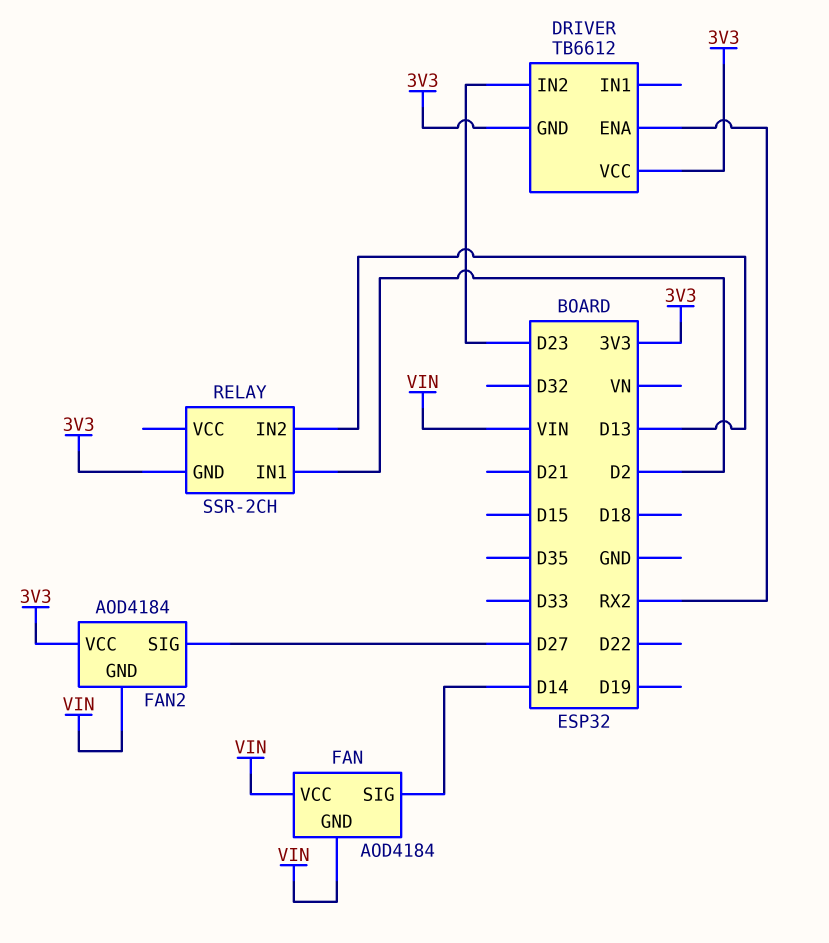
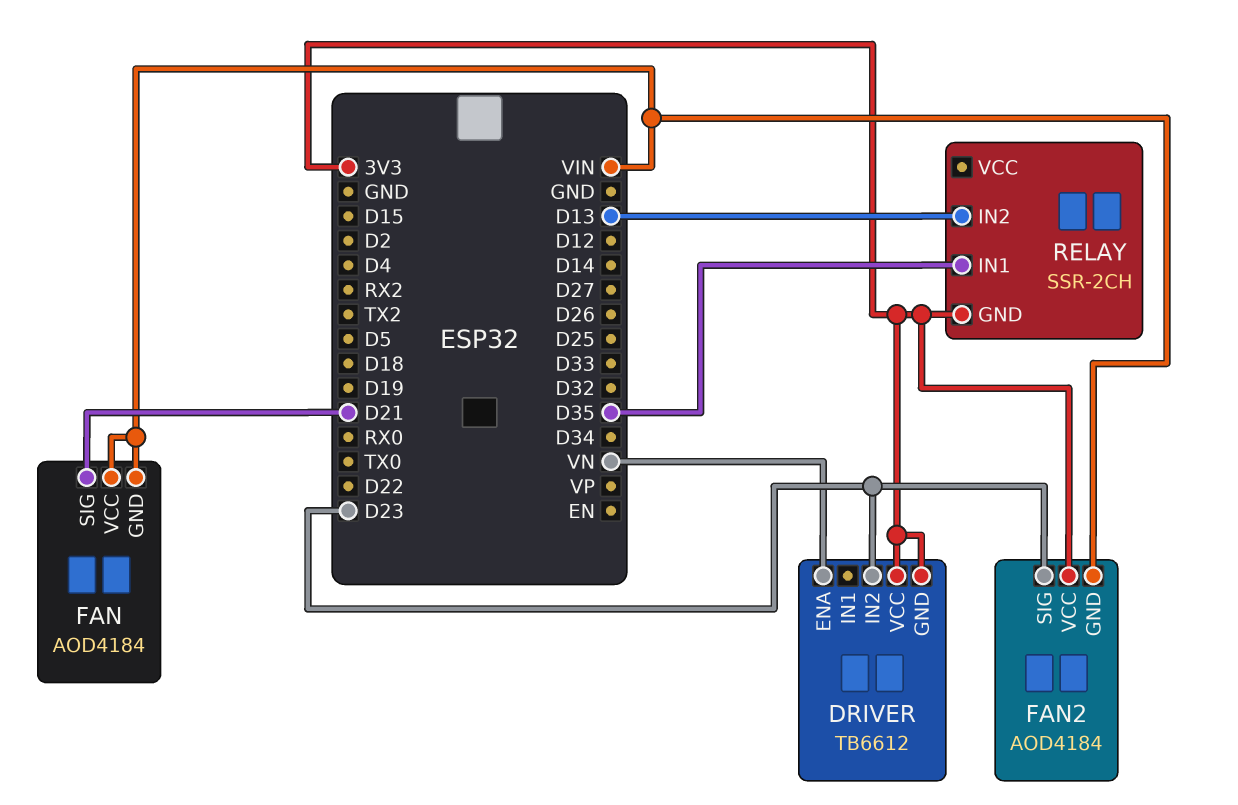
DRIVER pin ENA: RX2 -> VN
FAN pin SIG: D14 -> D21
FAN2 pin SIG: D27 -> D23
RELAY pin IN1: D2 -> D35

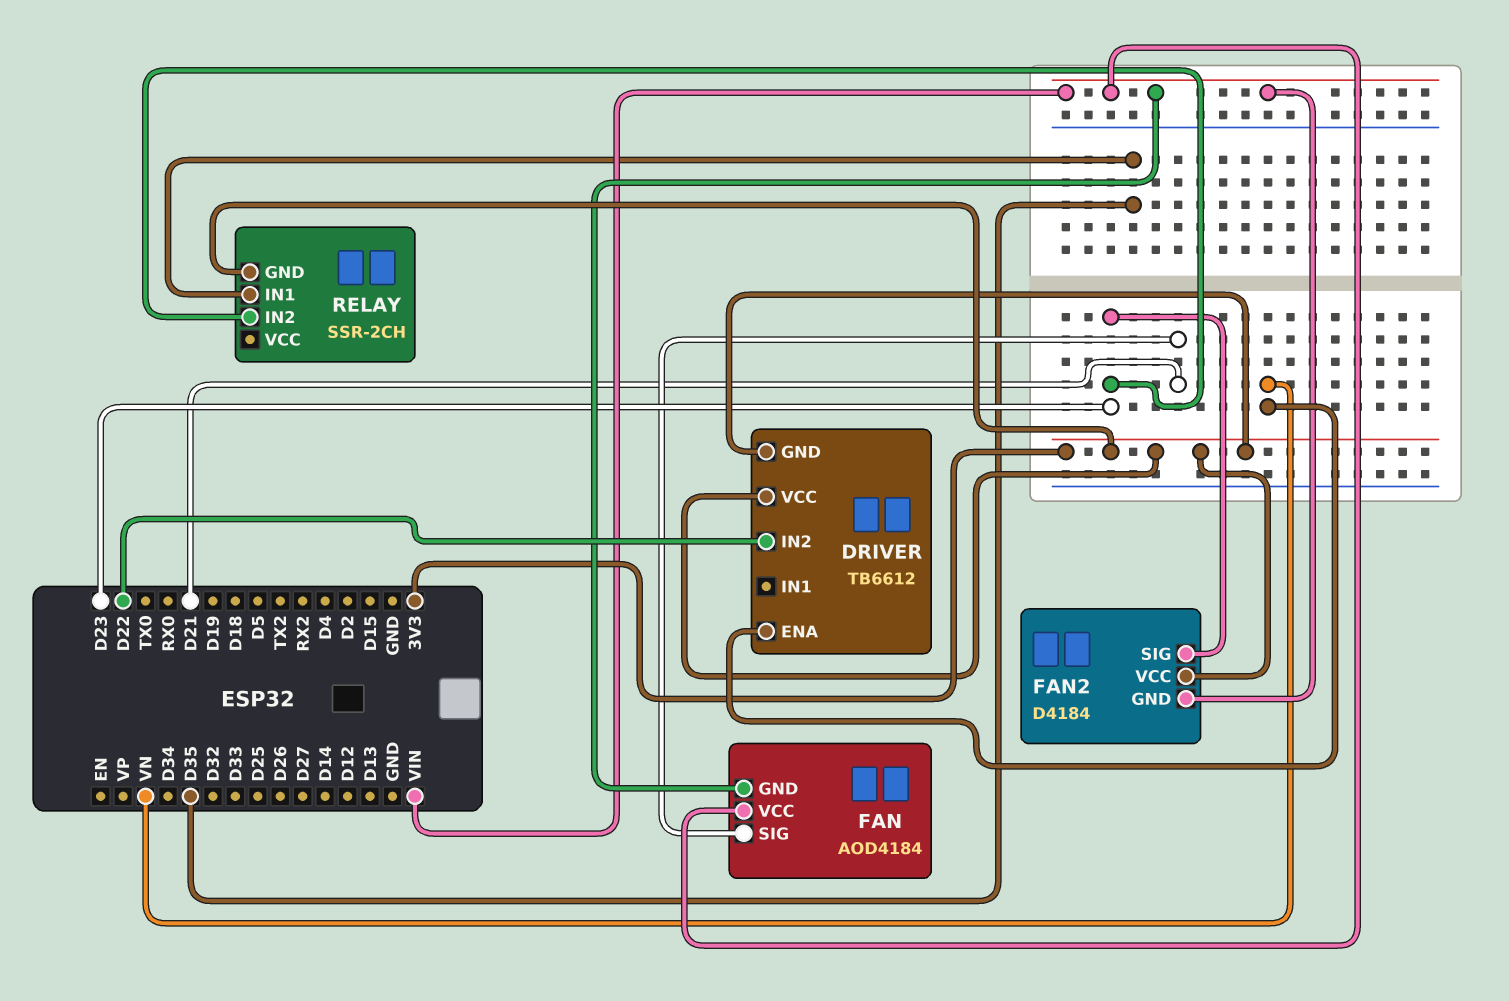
DRIVER pin IN2: D23 -> D22
FAN2: AOD4184 -> D4184
RELAY pin IN2: D13 -> D23

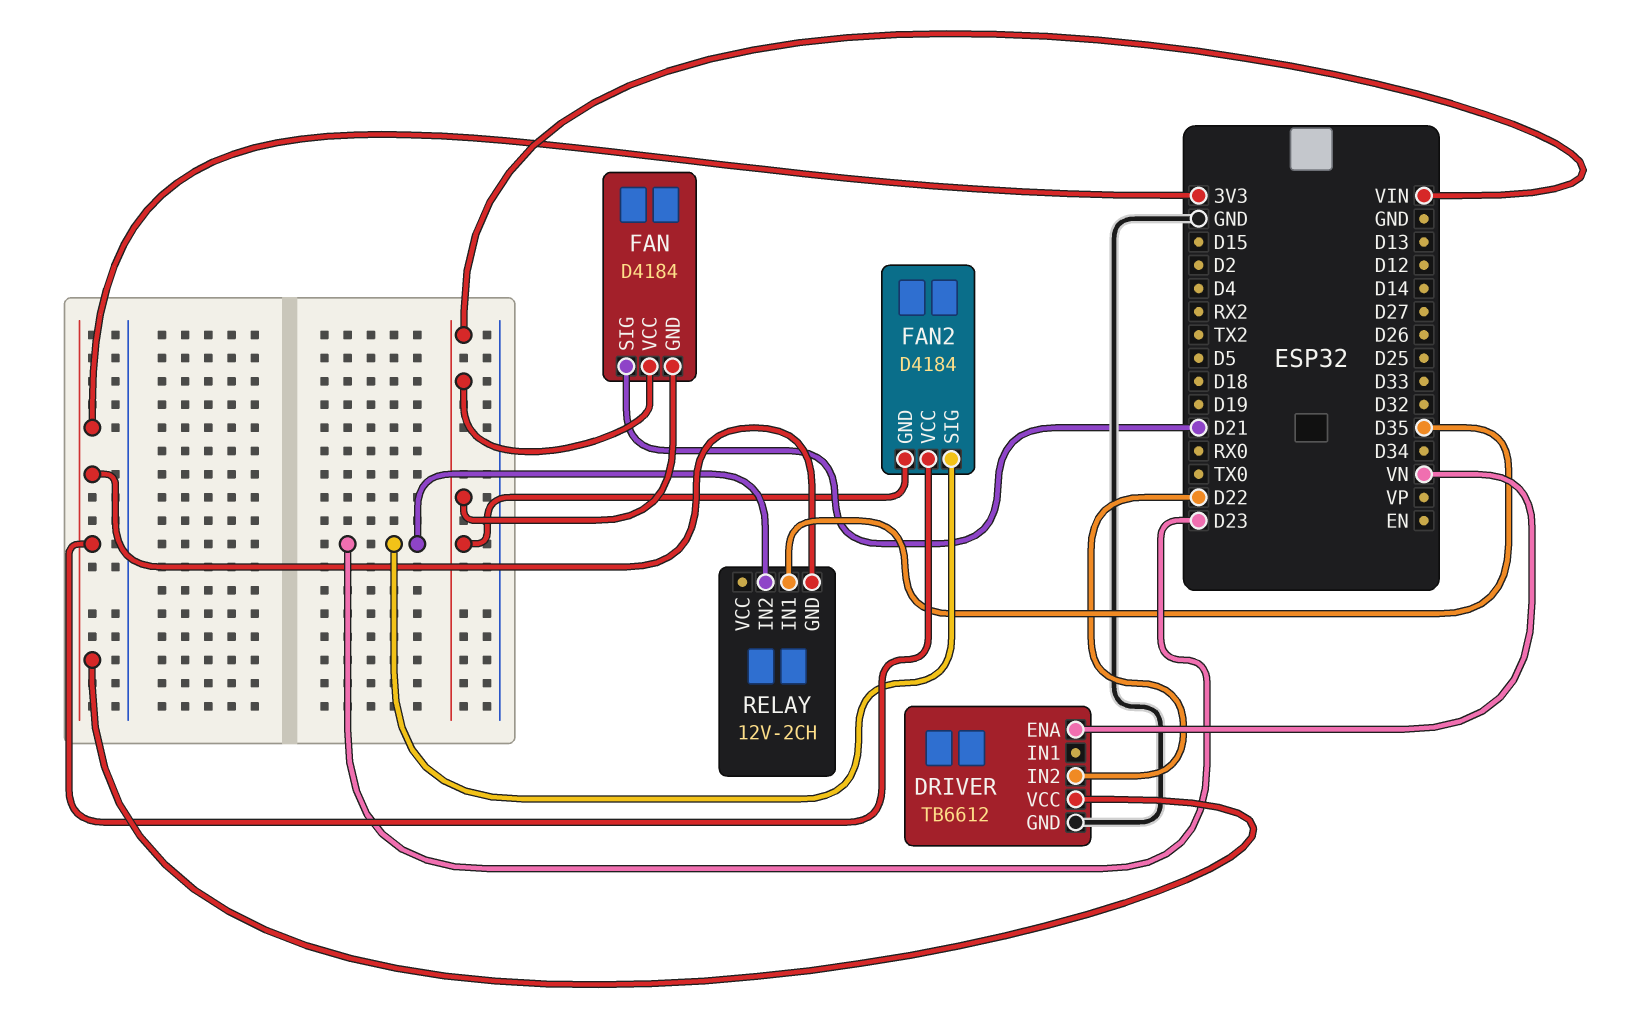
DRIVER pin GND: 3V3 -> GND
FAN: AOD4184 -> D4184
RELAY: SSR-2CH -> 12V-2CH

